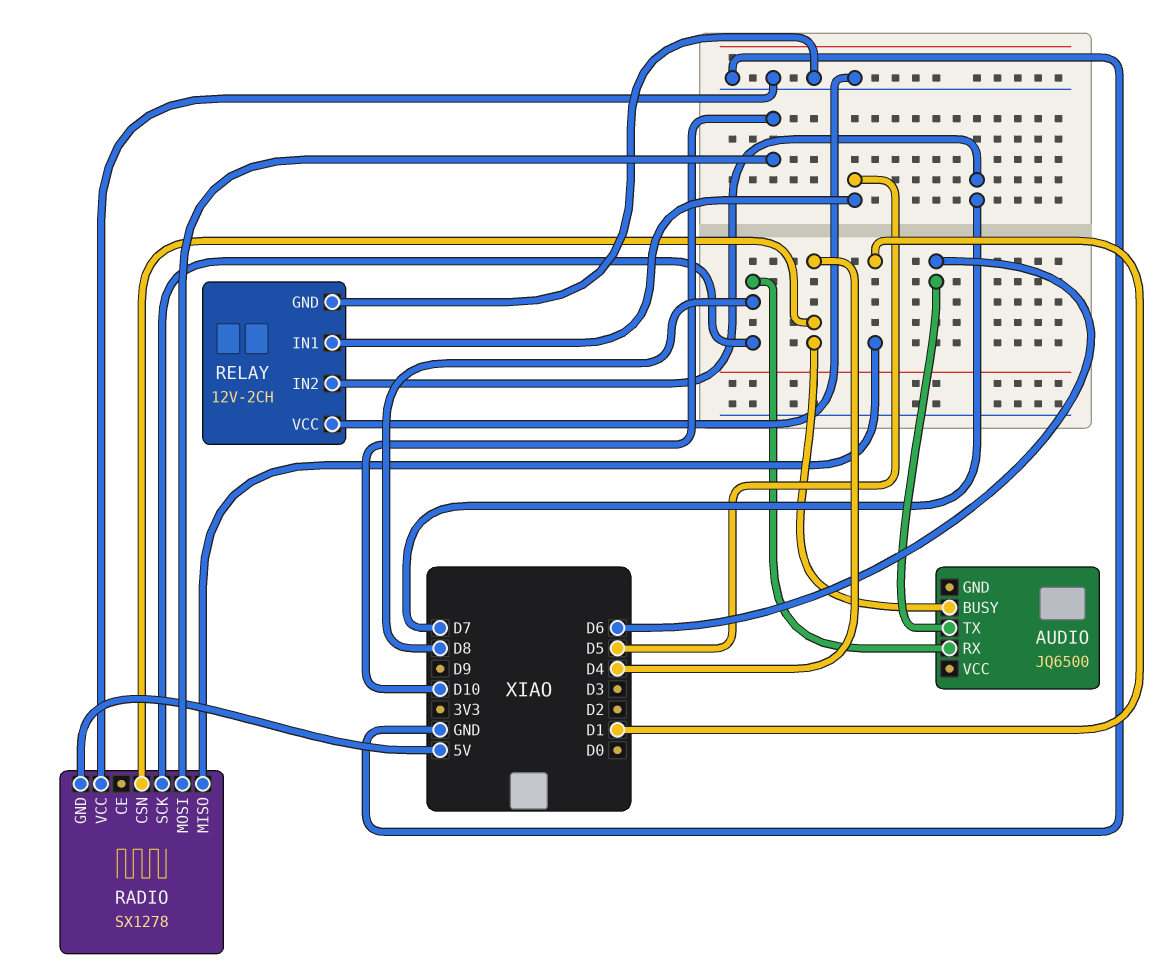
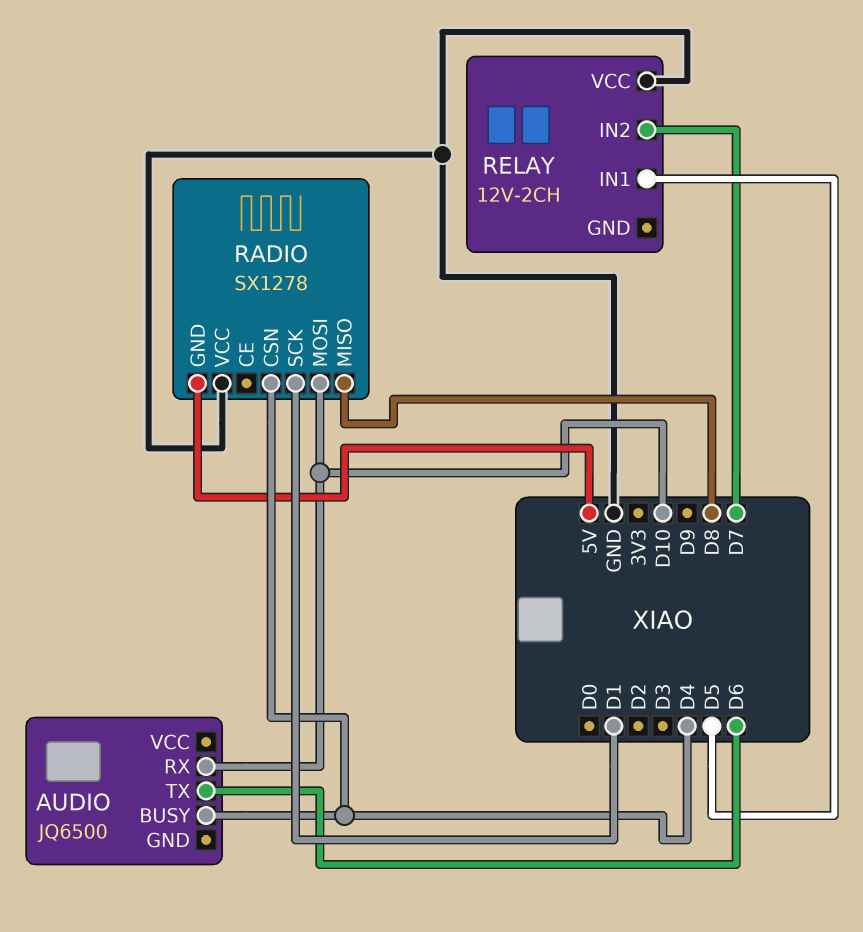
AUDIO pin RX: D8 -> D10
RADIO pin MISO: D1 -> D8
RADIO pin SCK: D8 -> D1
RELAY pin GND: GND -> none

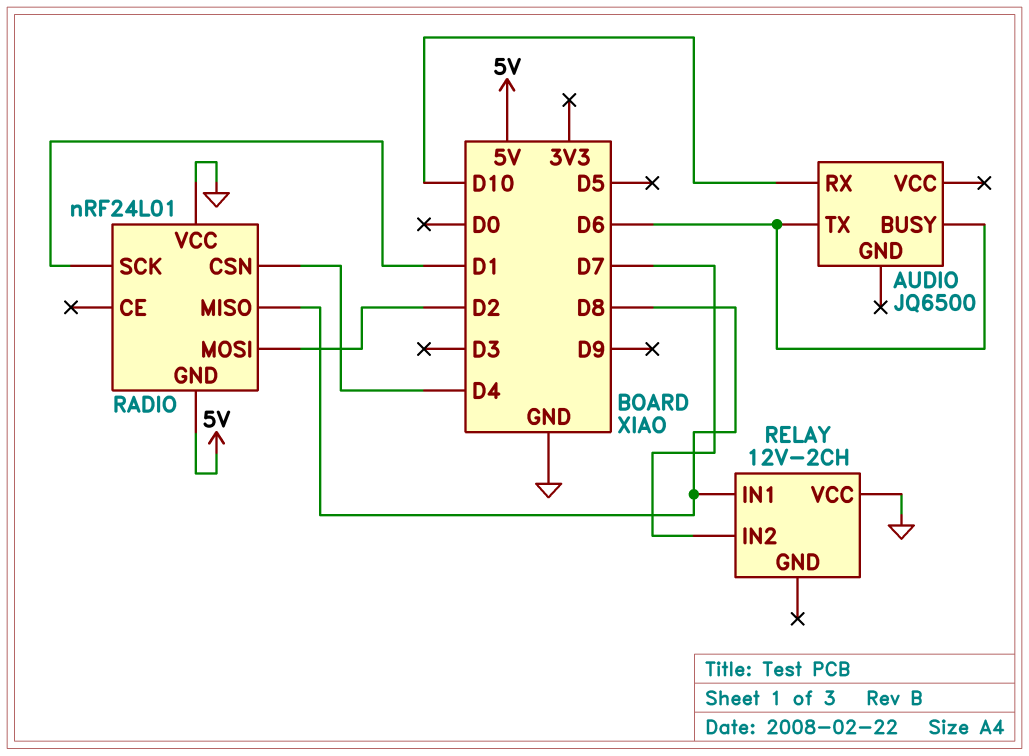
AUDIO pin BUSY: D4 -> D6
RADIO: SX1278 -> nRF24L01
RADIO pin MOSI: D10 -> D2
RELAY pin IN1: D5 -> D8

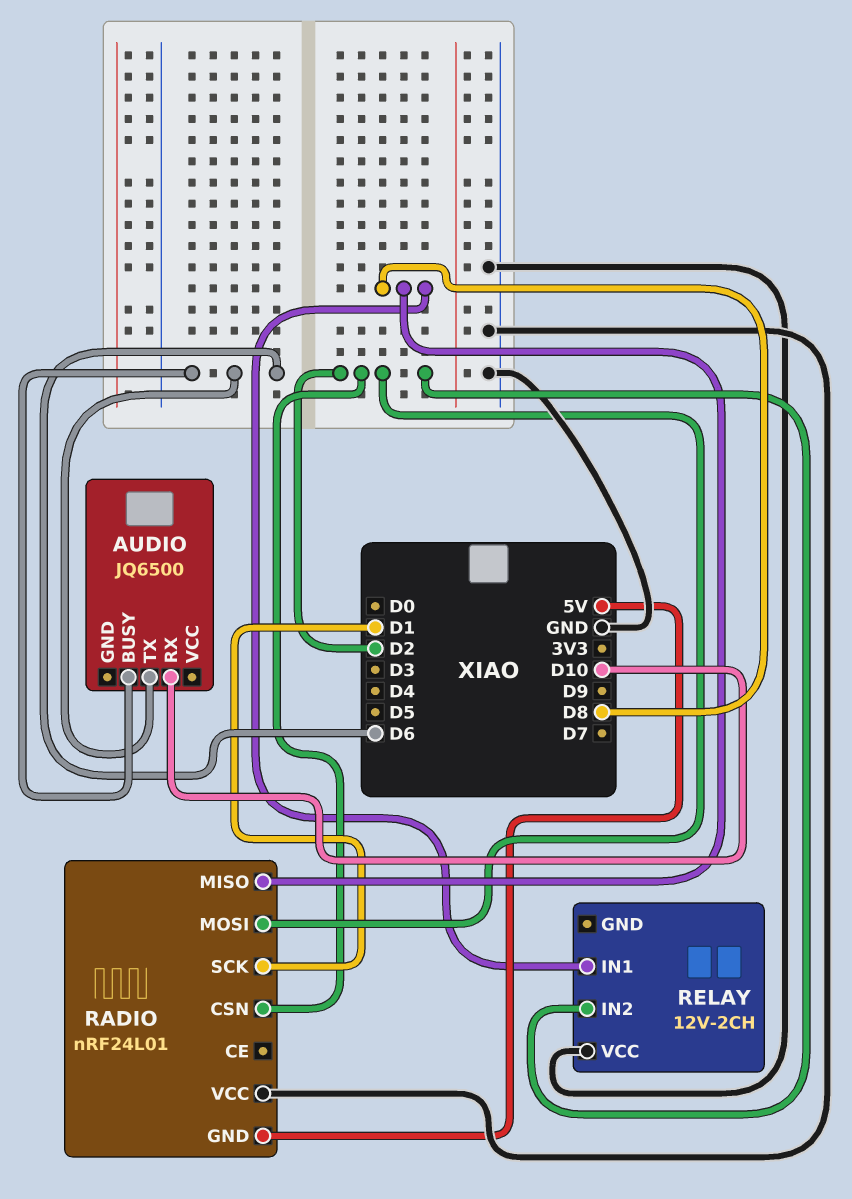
RADIO pin CSN: D4 -> D2
RELAY pin IN2: D7 -> D2

